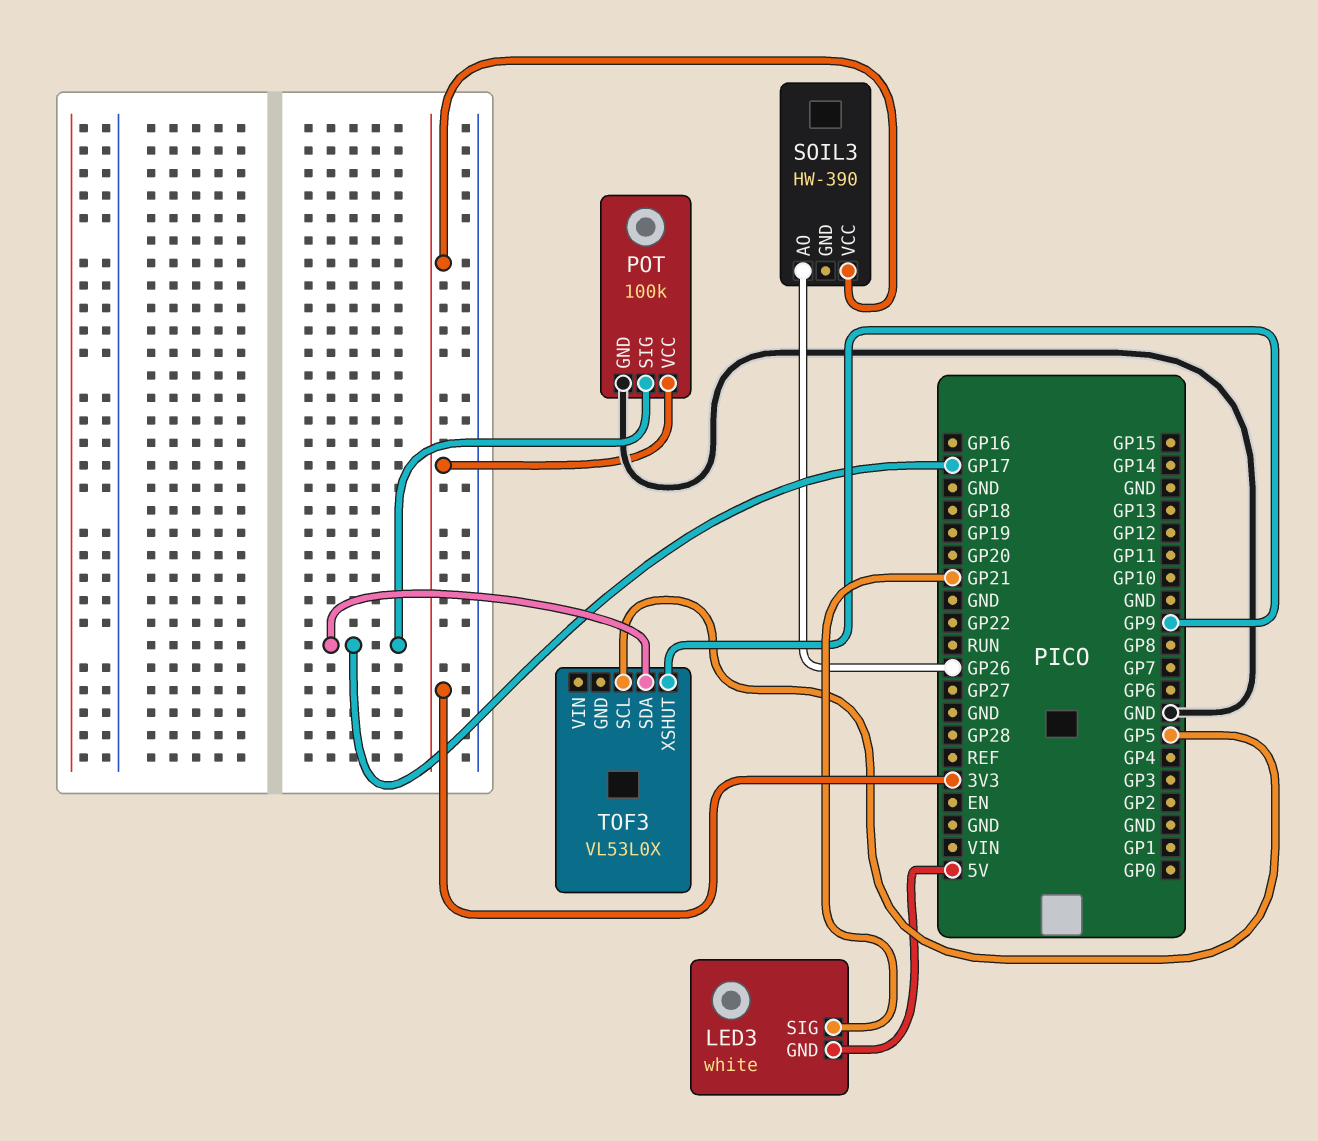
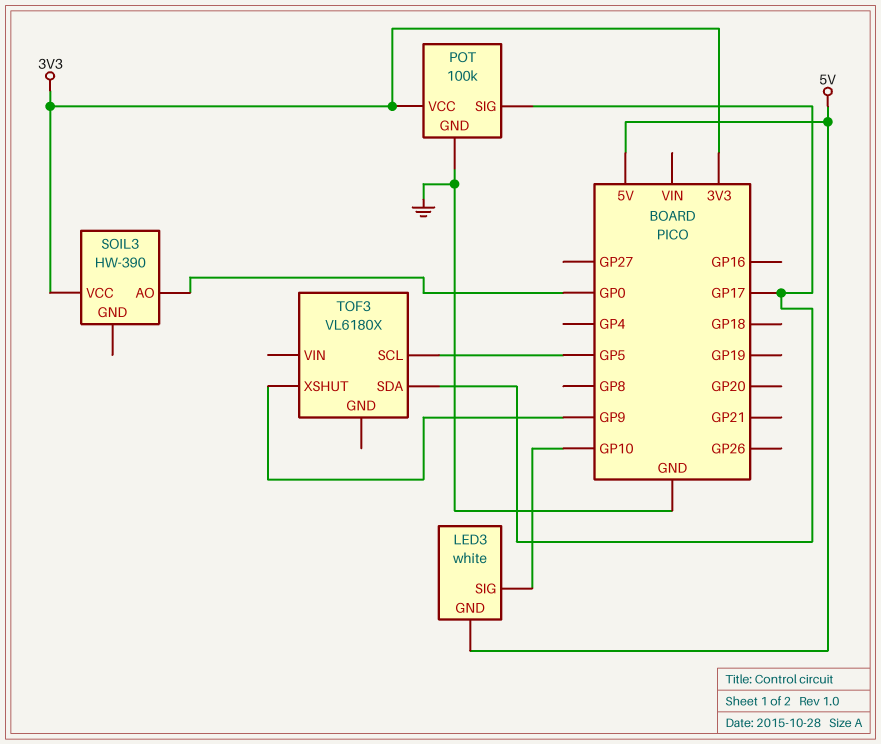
LED3 pin SIG: GP21 -> GP10
SOIL3 pin AO: GP26 -> GP0
TOF3: VL53L0X -> VL6180X

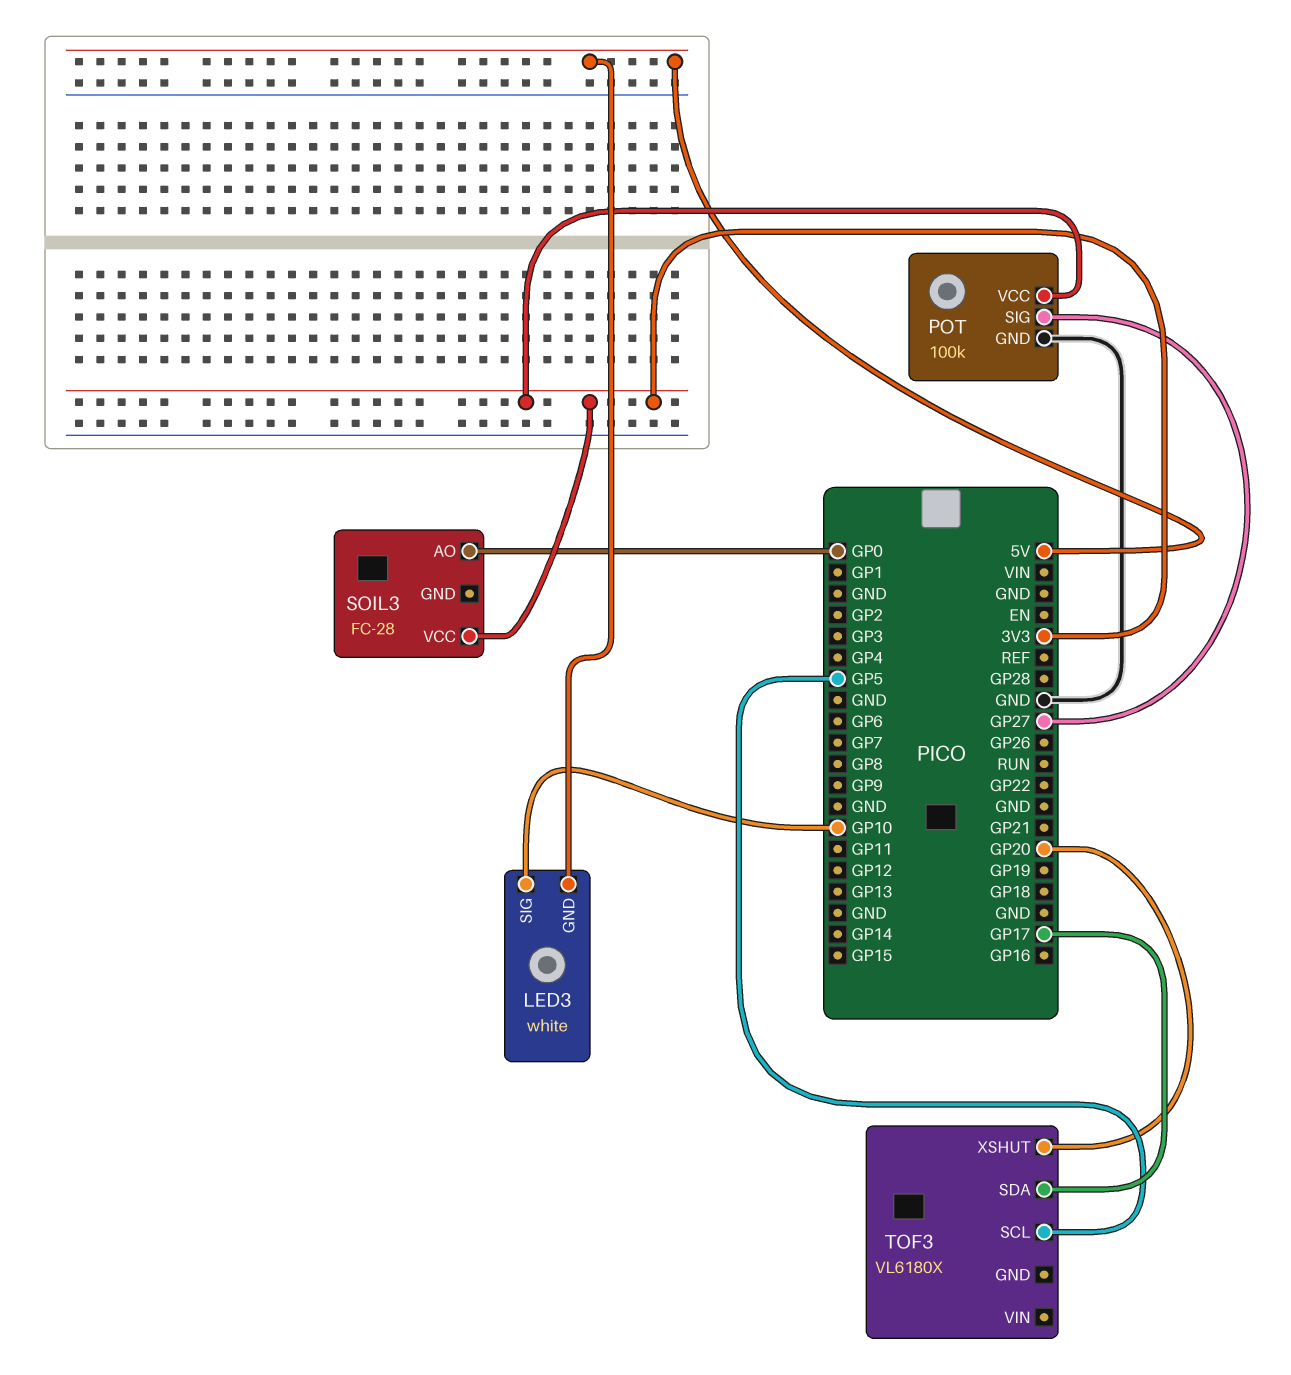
POT pin SIG: GP17 -> GP27
SOIL3: HW-390 -> FC-28
TOF3 pin XSHUT: GP9 -> GP20

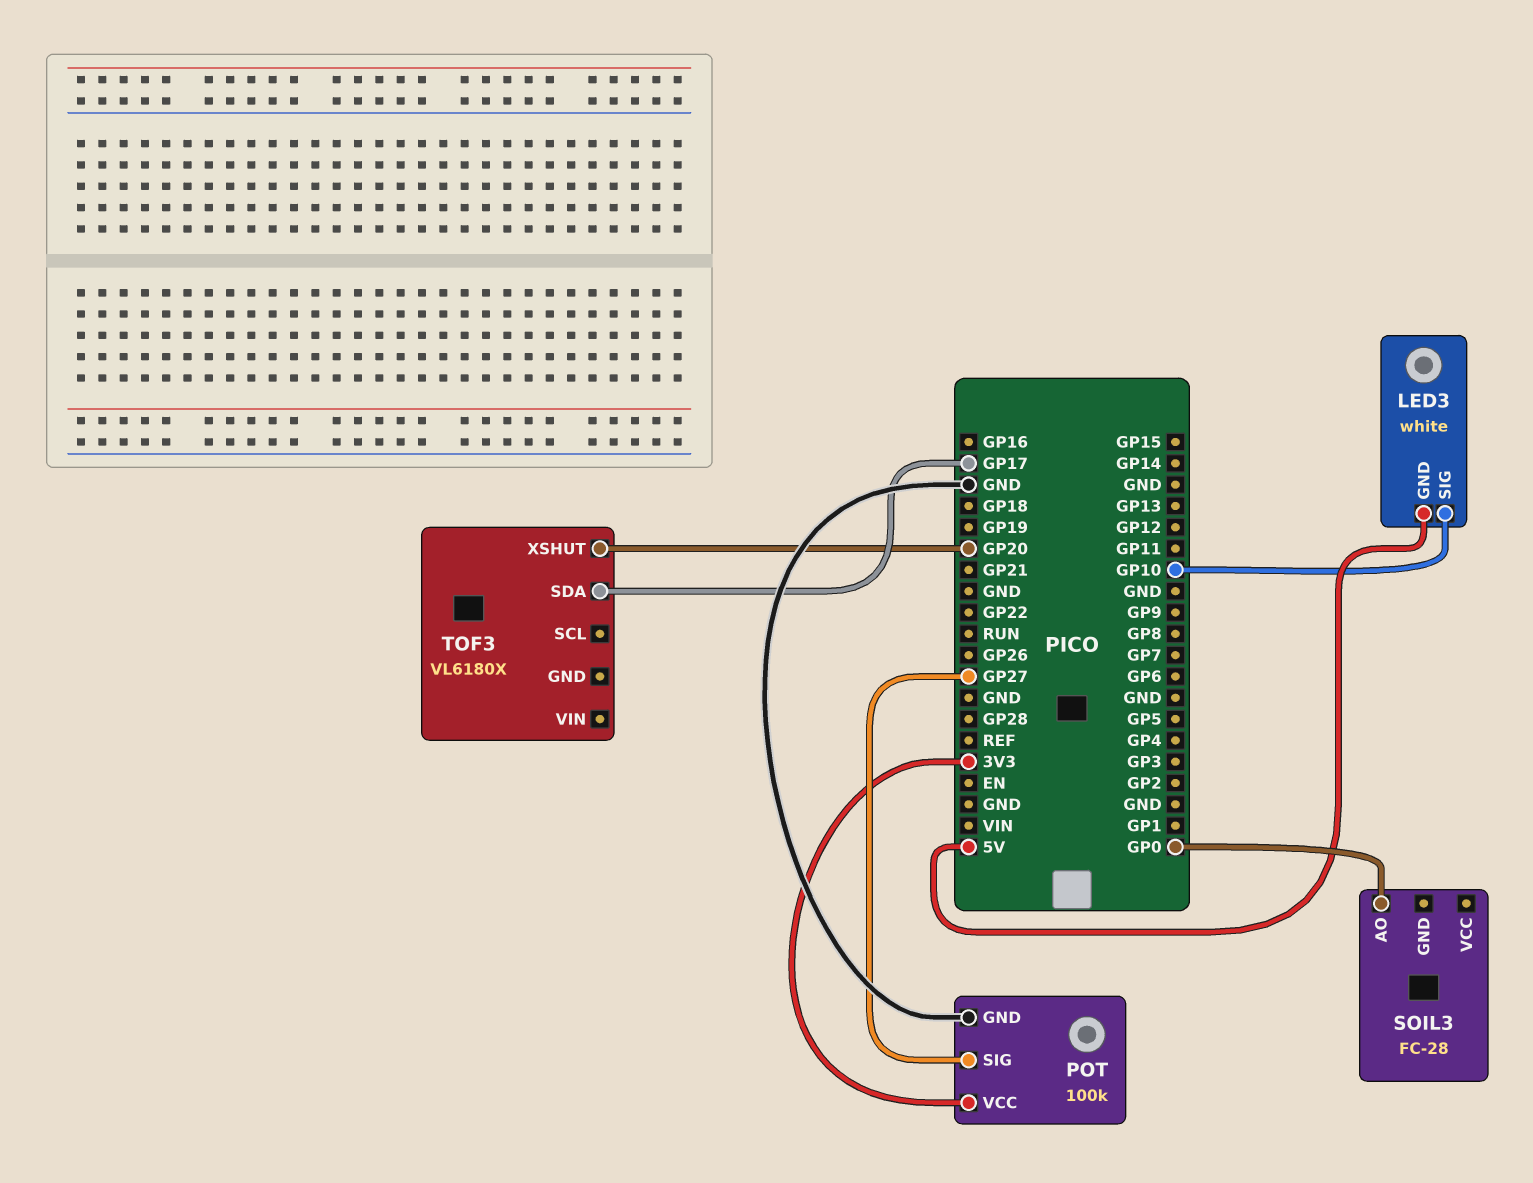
SOIL3 pin VCC: 3V3 -> none
TOF3 pin SCL: GP5 -> none

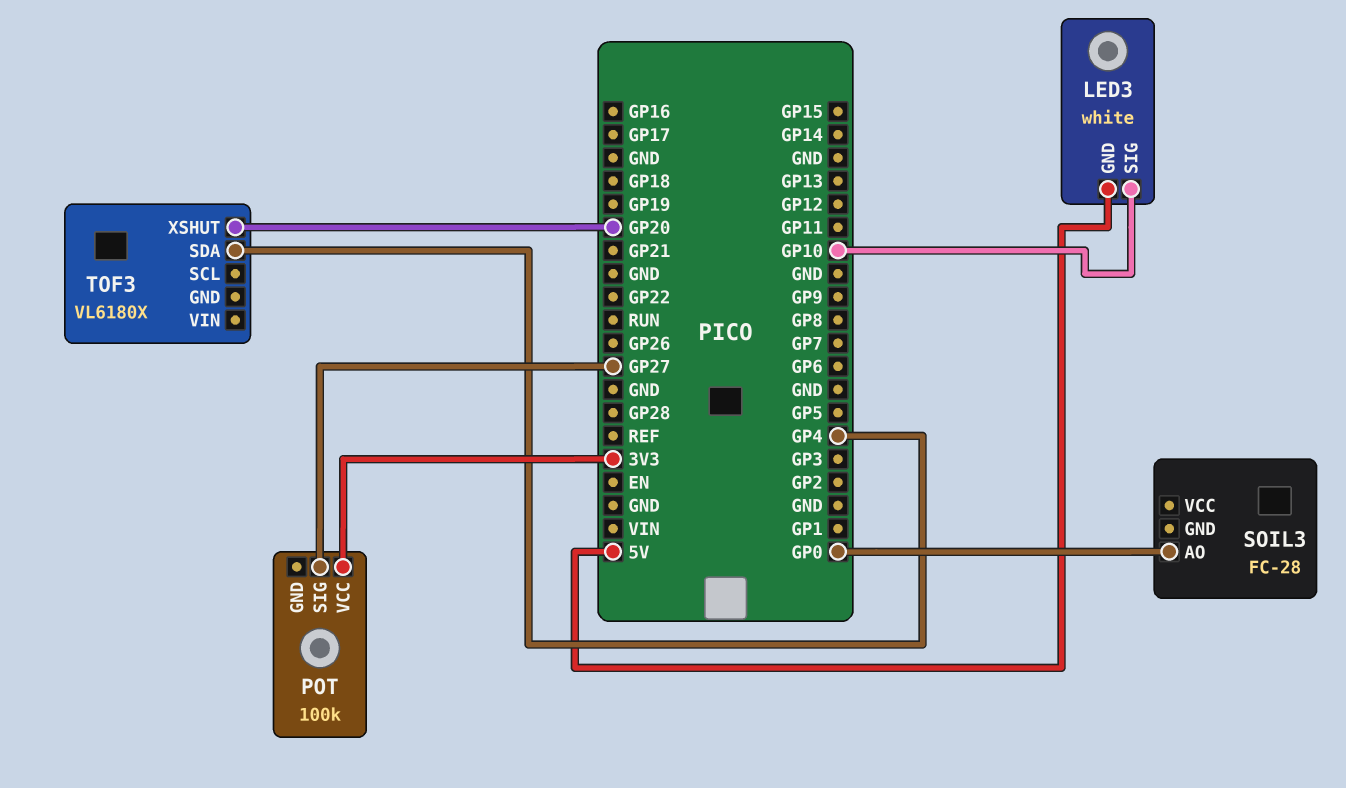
POT pin GND: GND -> none
TOF3 pin SDA: GP17 -> GP4

